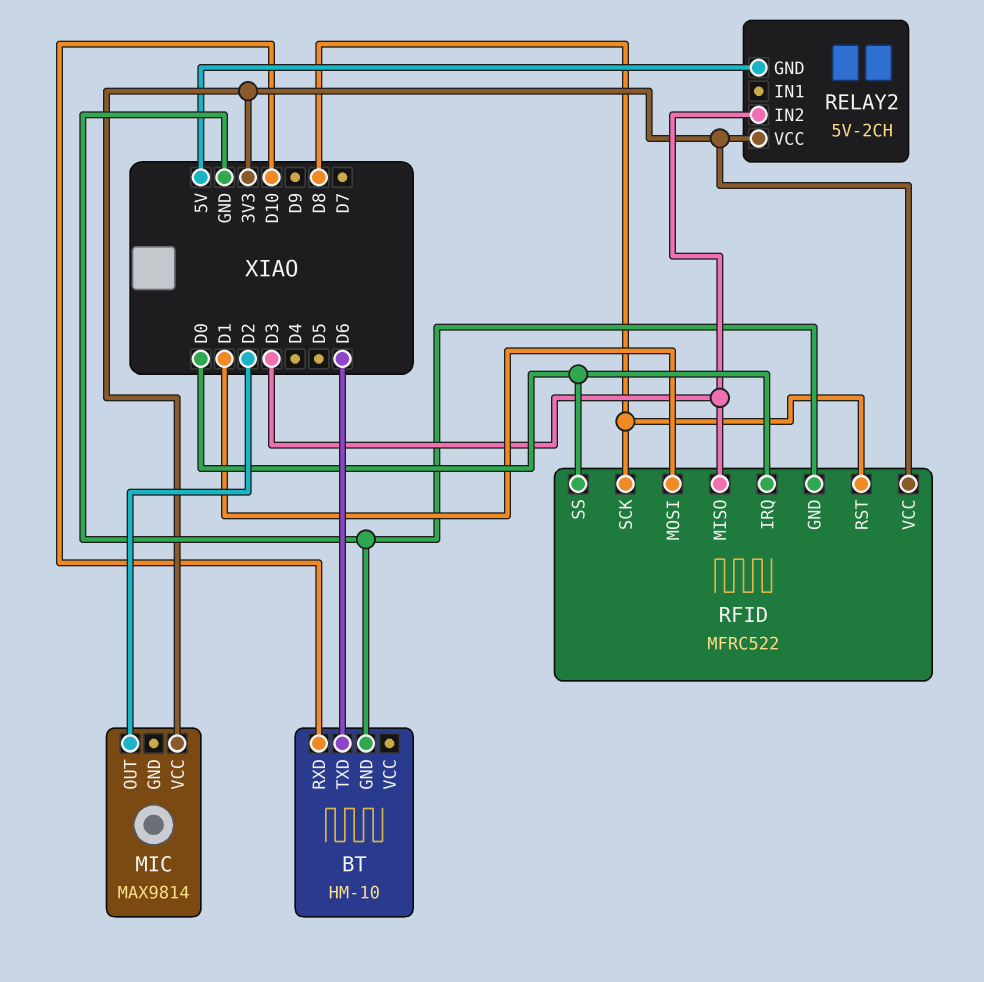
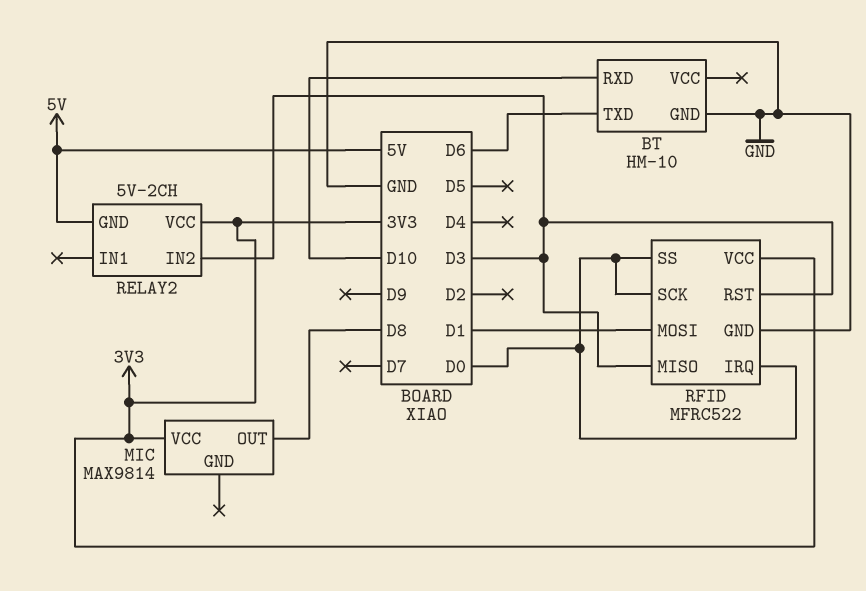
MIC pin OUT: D2 -> D8
RFID pin RST: D8 -> D3
RFID pin SCK: D8 -> D0

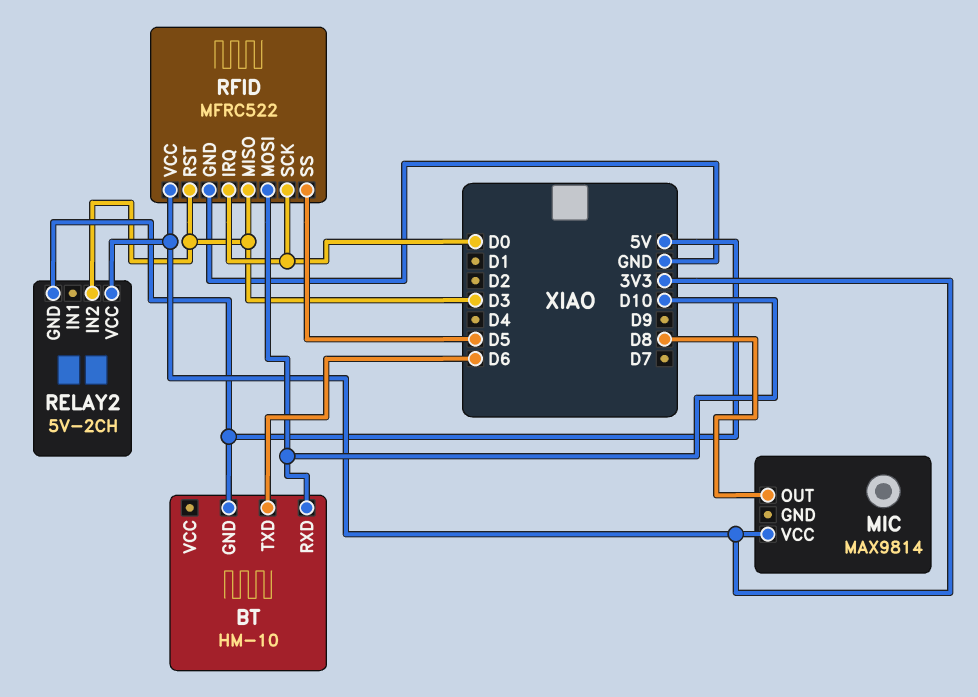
BT pin GND: GND -> 5V
RFID pin MOSI: D1 -> D10
RFID pin SS: D0 -> D5

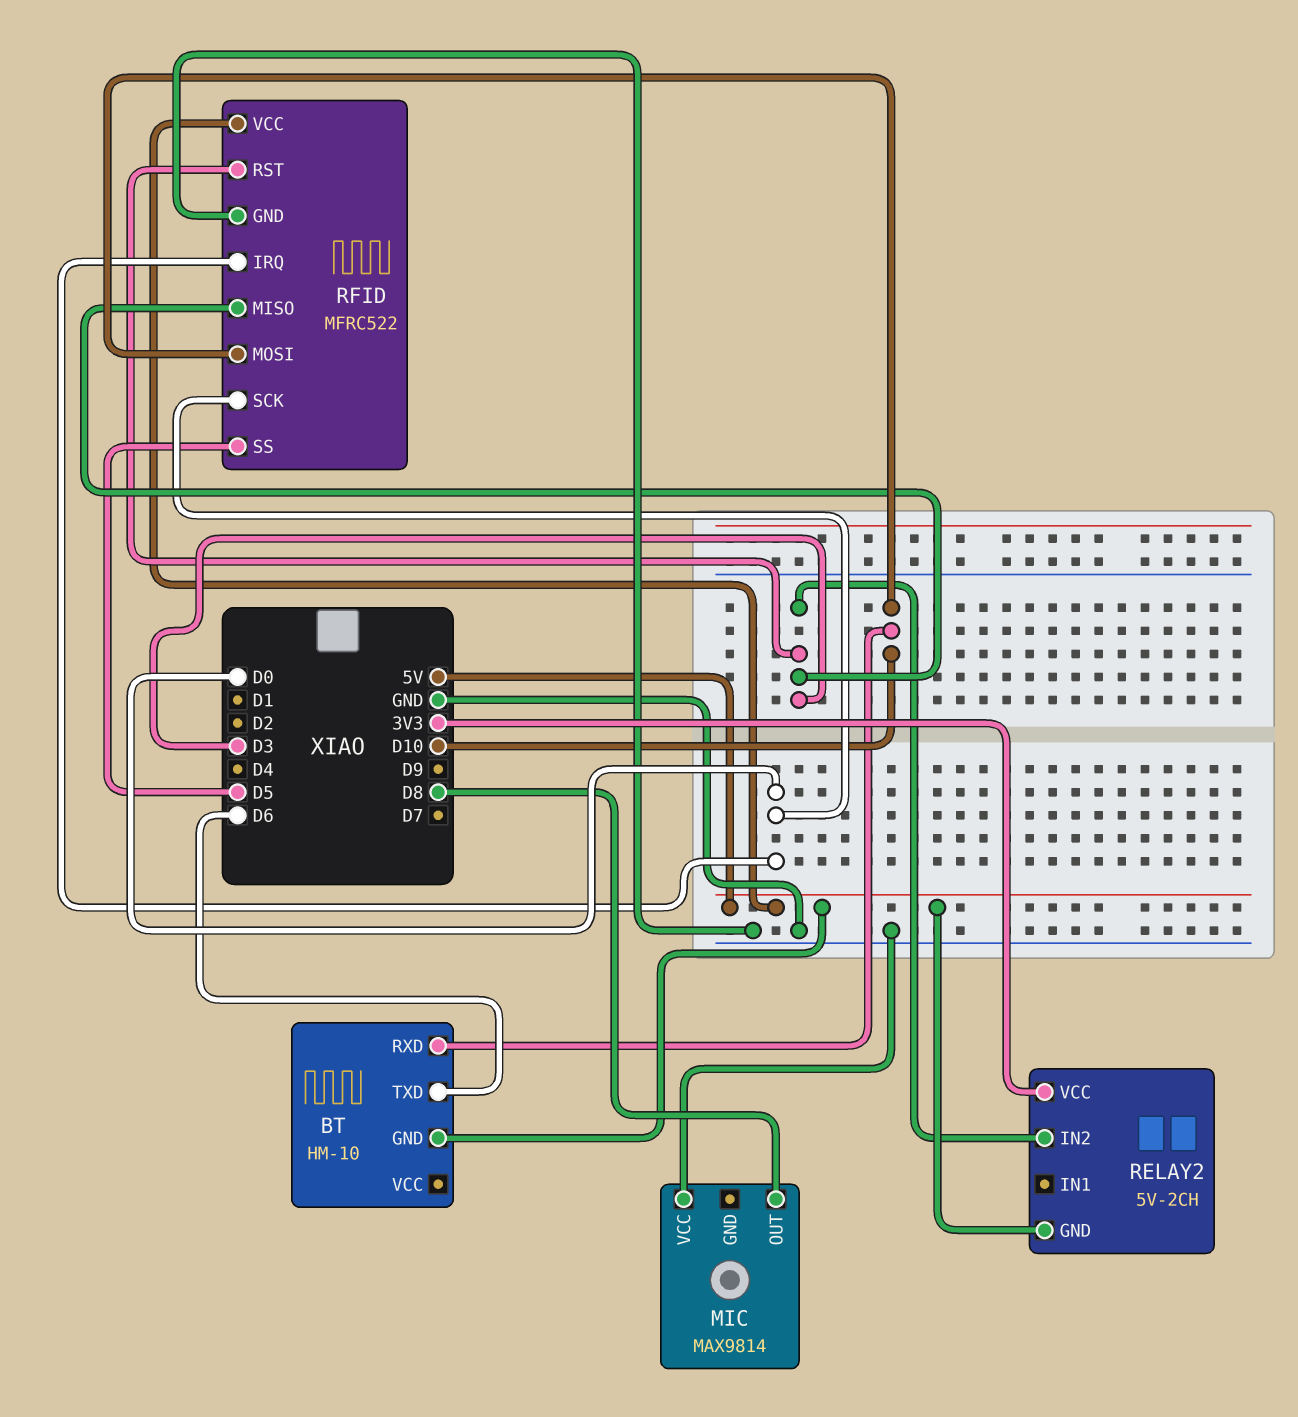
MIC pin VCC: 3V3 -> GND
RFID pin VCC: 3V3 -> 5V

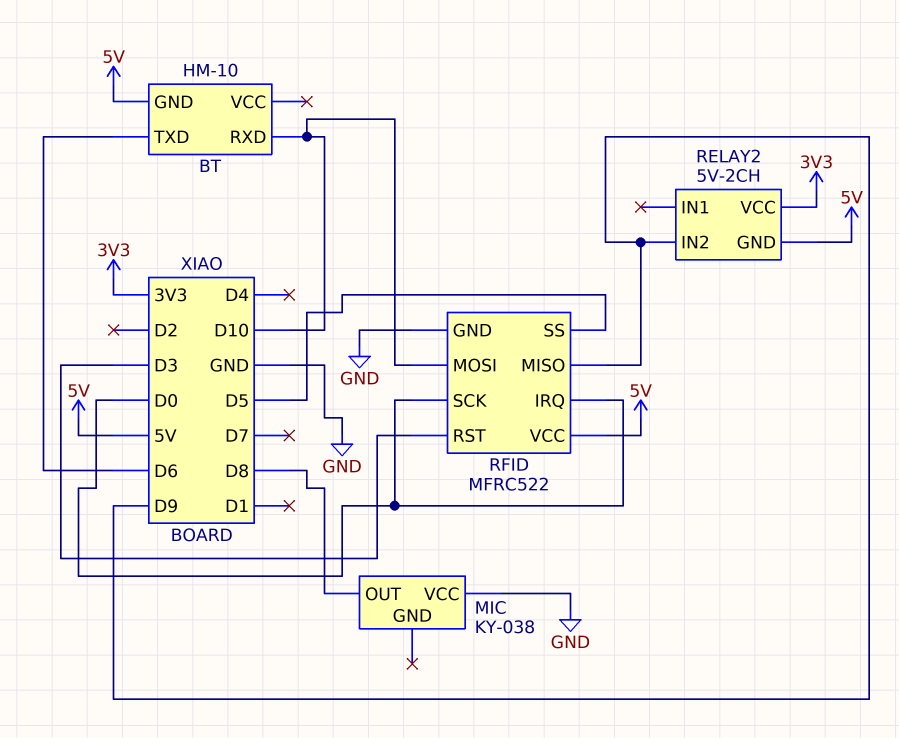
MIC: MAX9814 -> KY-038
RELAY2 pin IN2: D3 -> D9
RFID pin MISO: D3 -> D9

